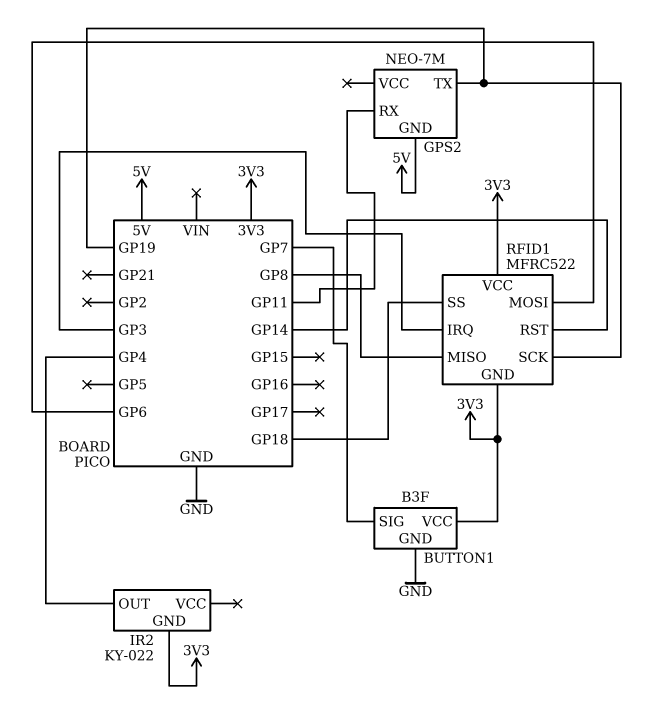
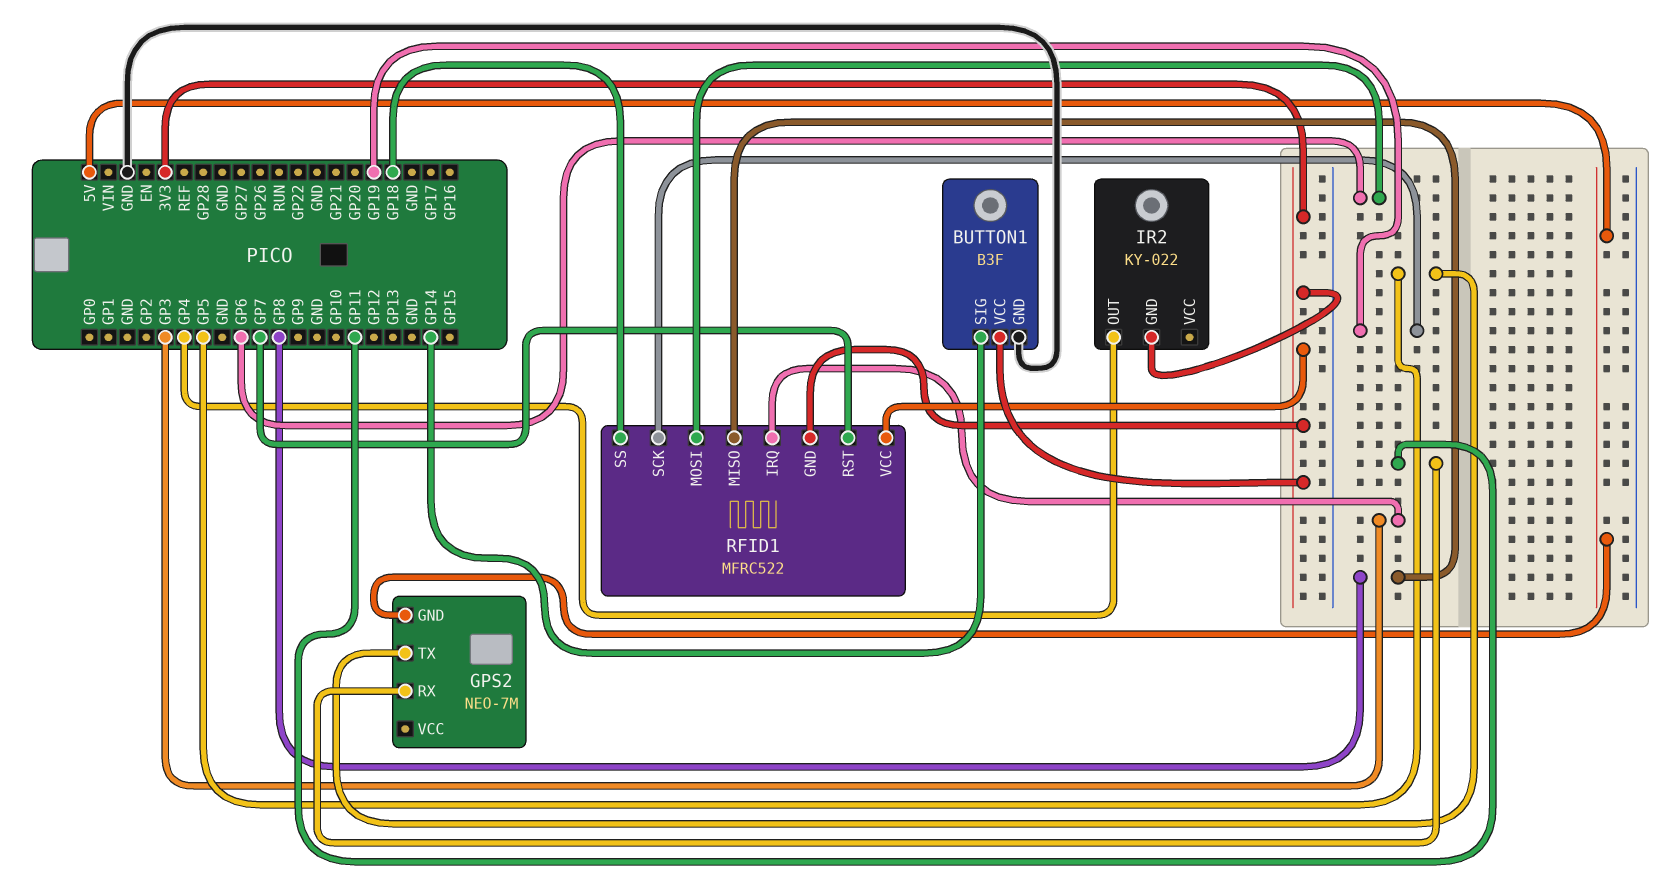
BUTTON1 pin SIG: GP7 -> GP14
GPS2 pin TX: GP19 -> GP5
RFID1 pin RST: GP14 -> GP7

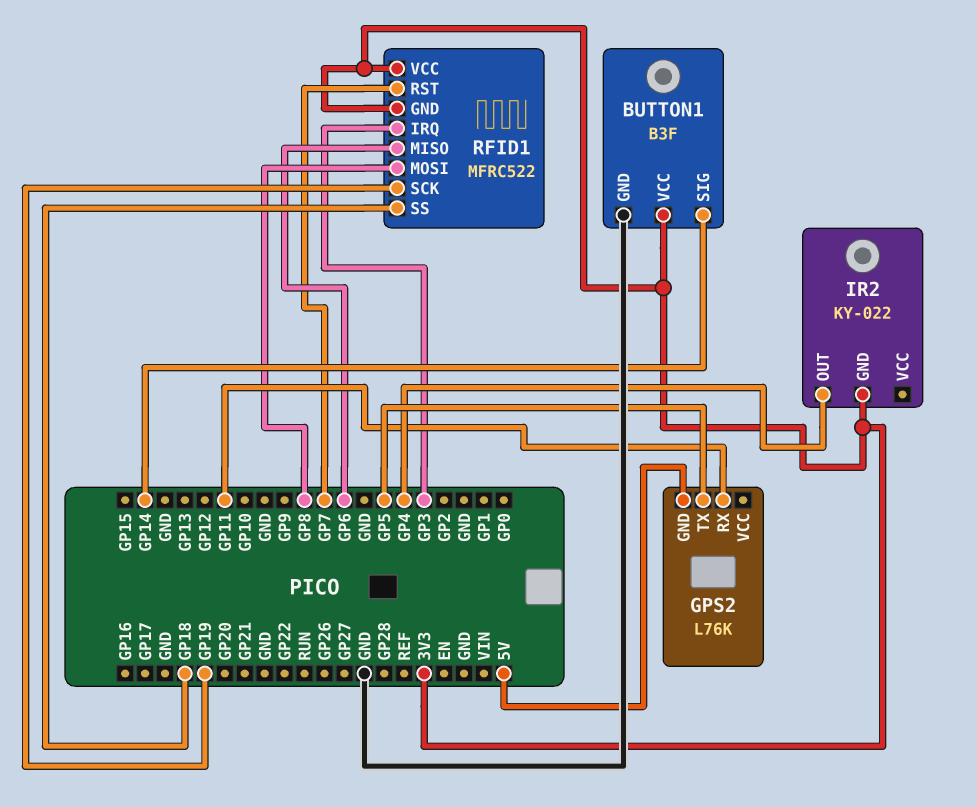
GPS2: NEO-7M -> L76K
RFID1 pin MISO: GP8 -> GP6
RFID1 pin MOSI: GP6 -> GP8

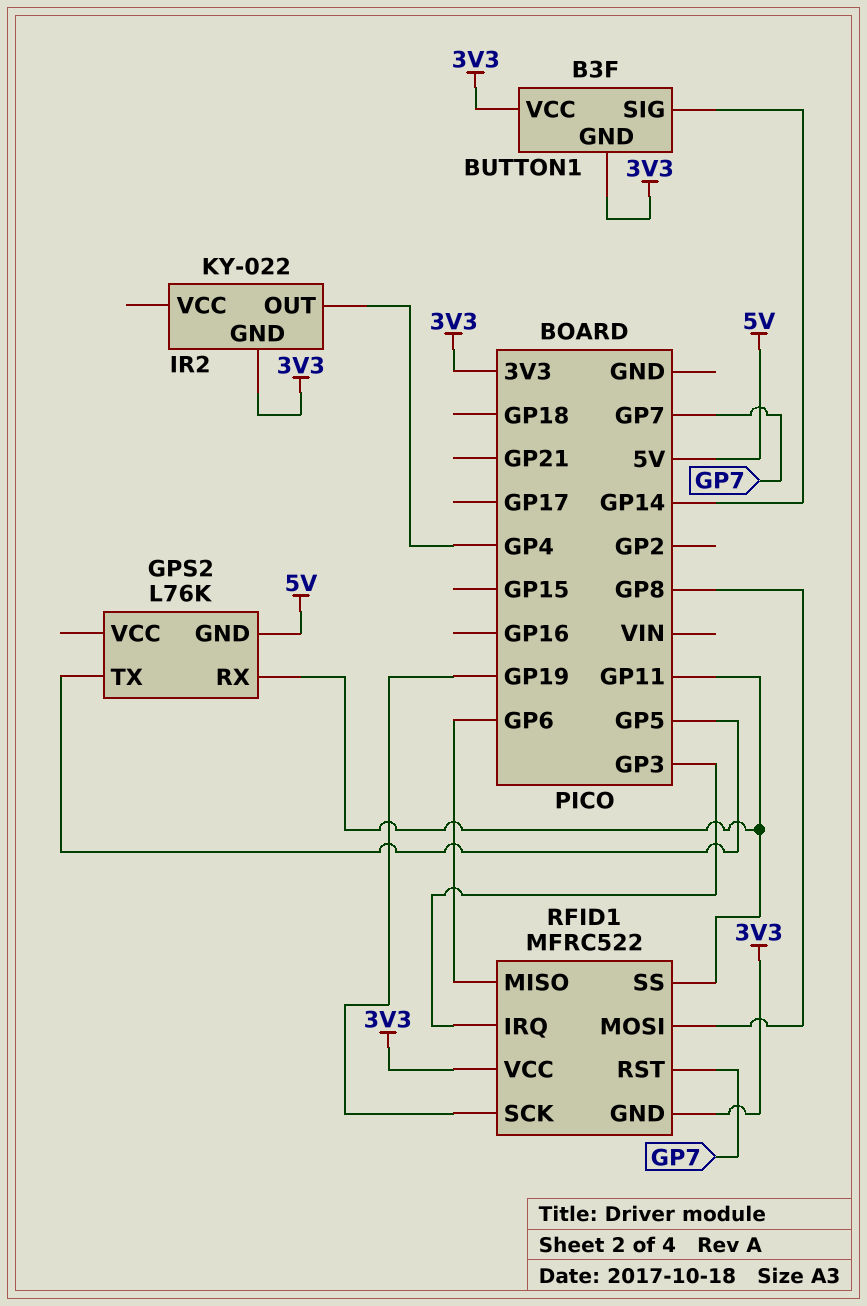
BUTTON1 pin GND: GND -> 3V3
RFID1 pin SS: GP18 -> GP11

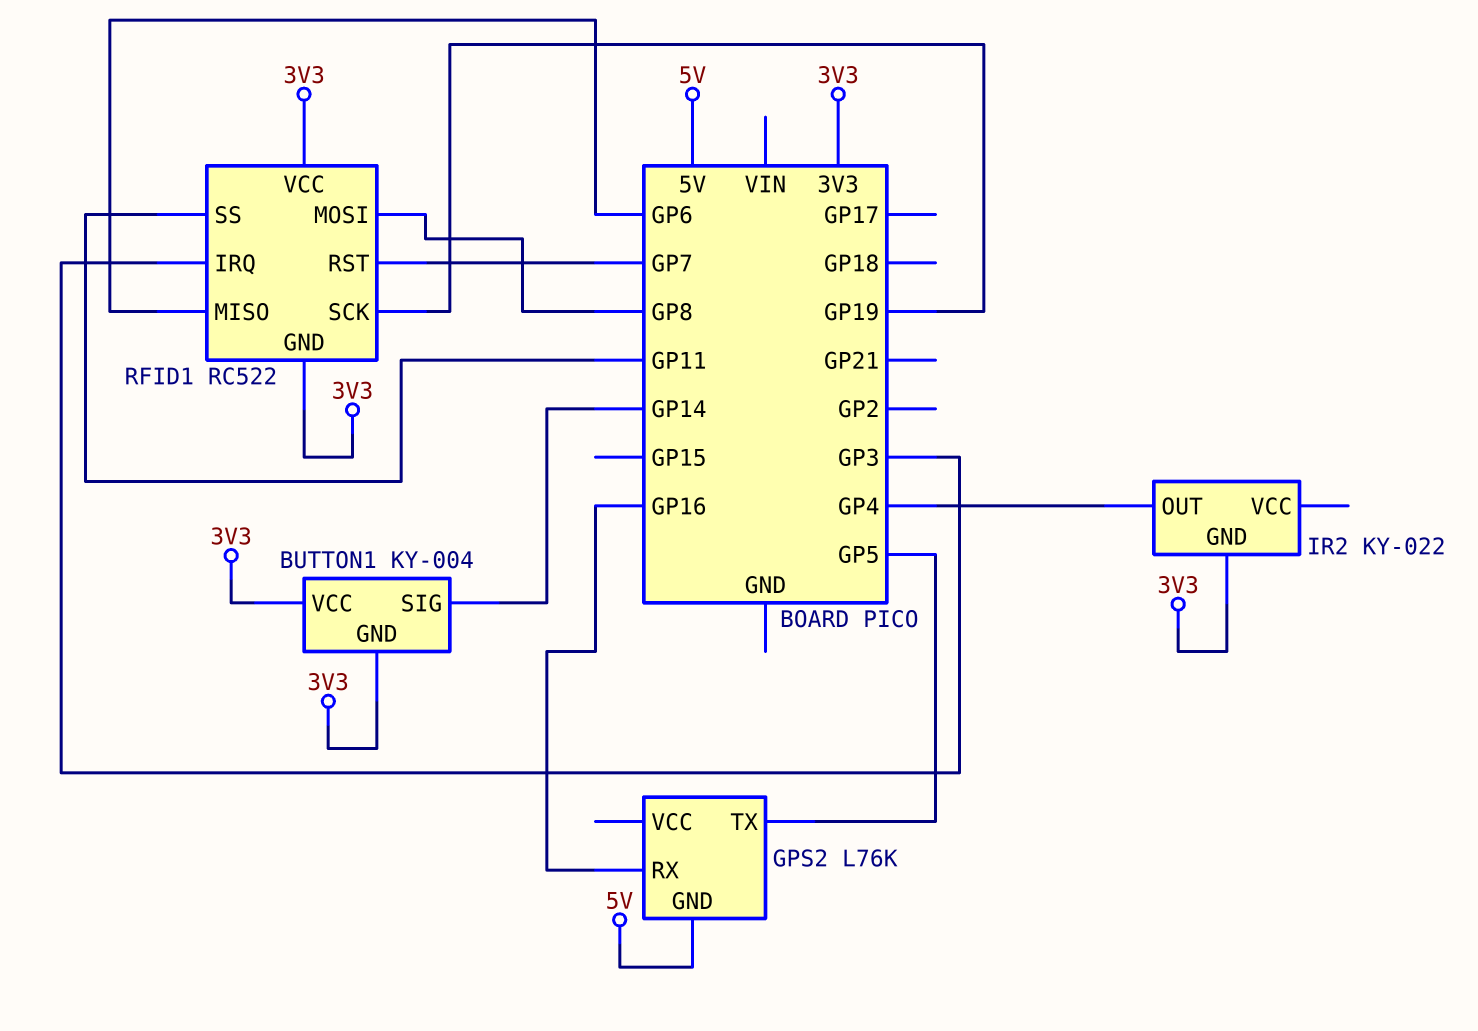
BUTTON1: B3F -> KY-004
GPS2 pin RX: GP11 -> GP16
RFID1: MFRC522 -> RC522

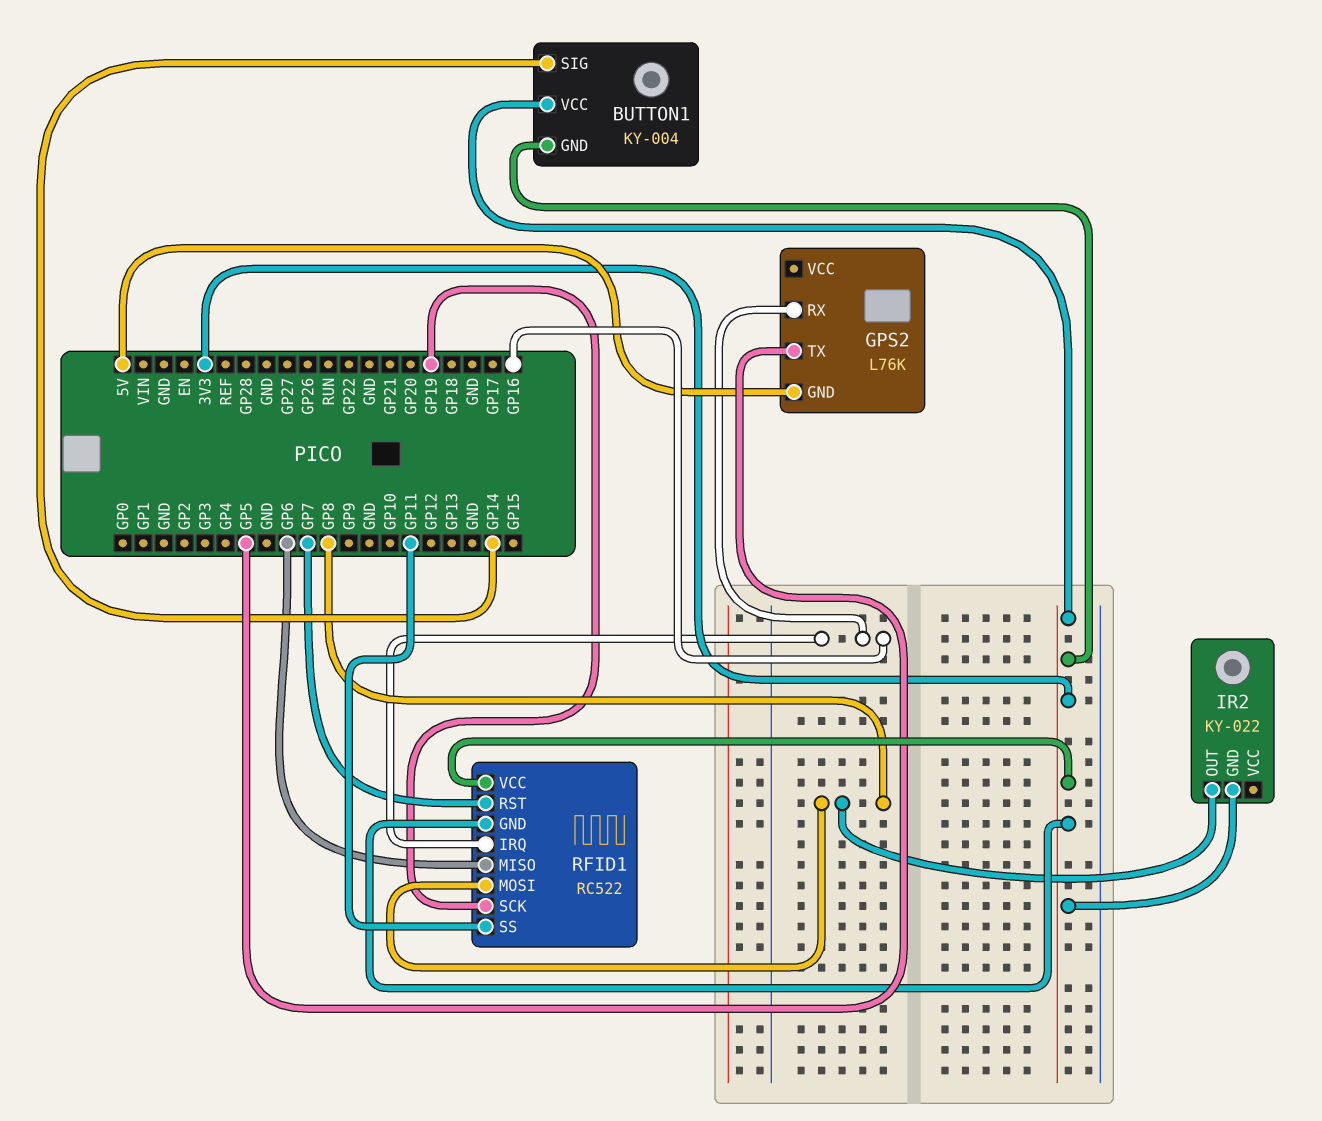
IR2 pin OUT: GP4 -> GP8
RFID1 pin IRQ: GP3 -> GP16

